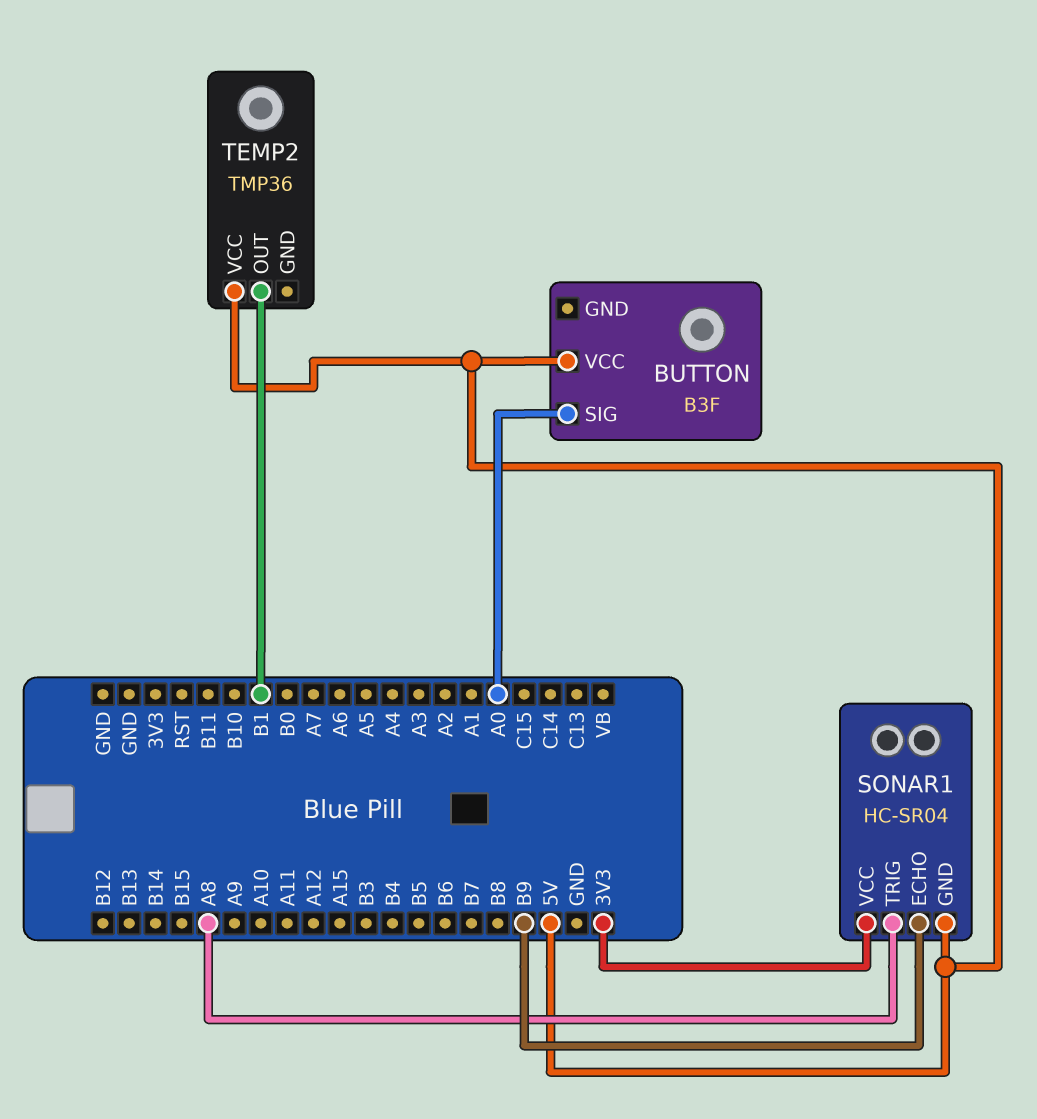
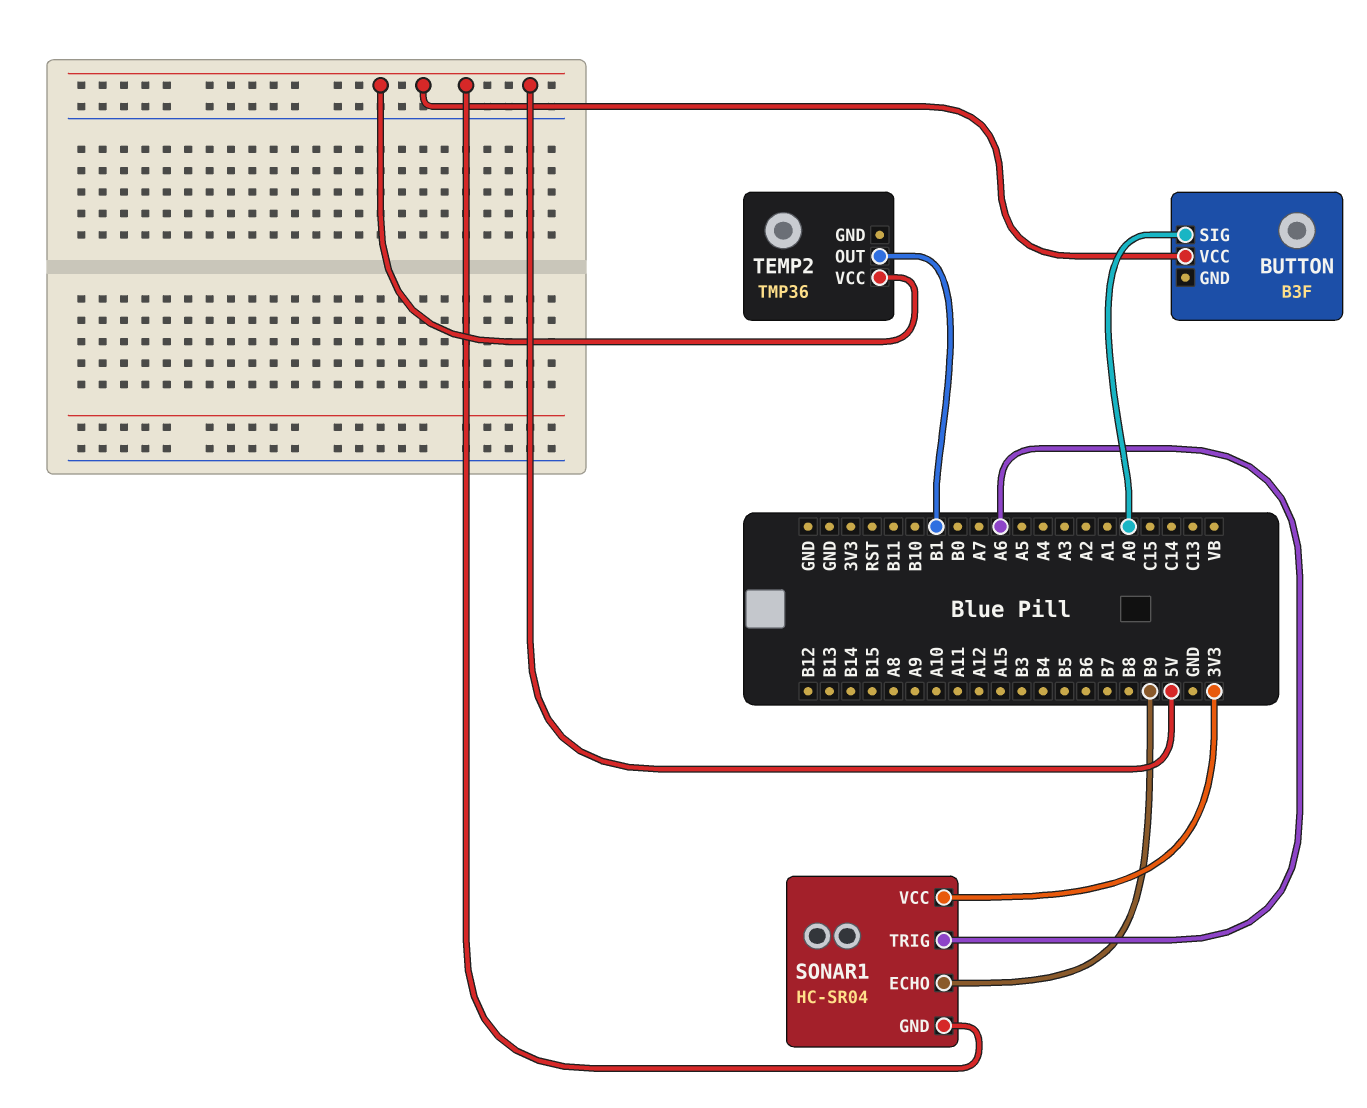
SONAR1 pin TRIG: A8 -> A6

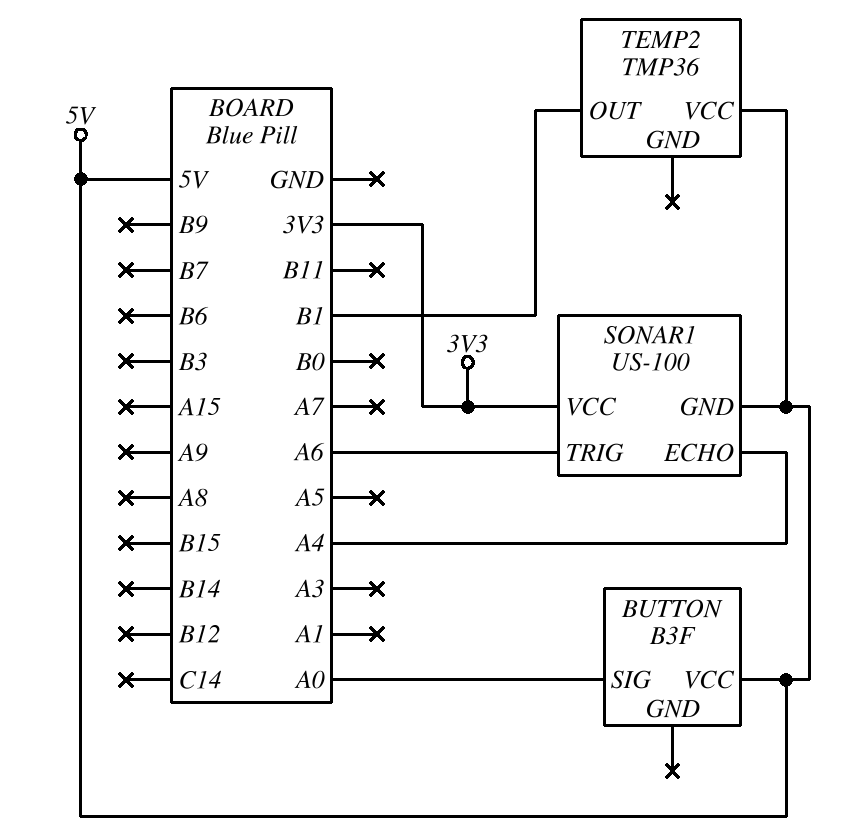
SONAR1: HC-SR04 -> US-100
SONAR1 pin ECHO: B9 -> A4

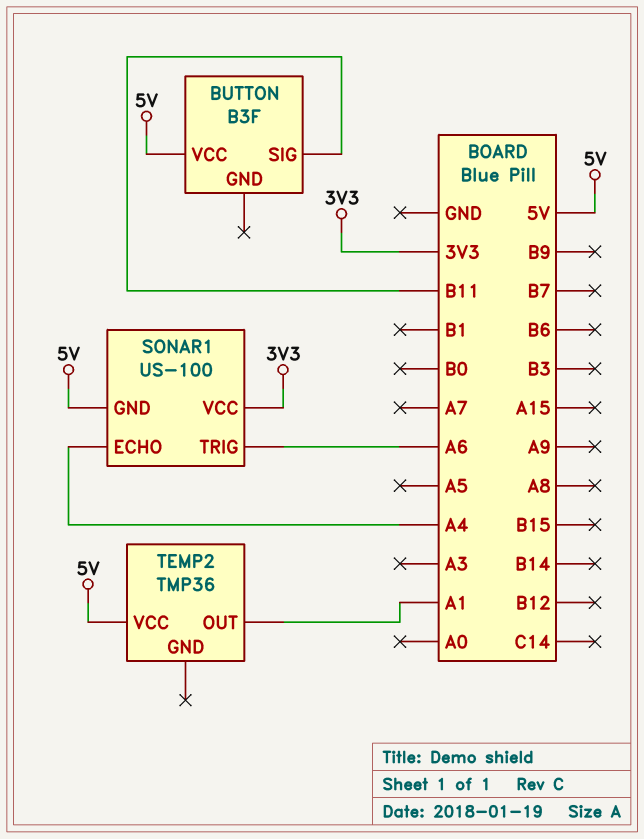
BUTTON pin SIG: A0 -> B11
TEMP2 pin OUT: B1 -> A1

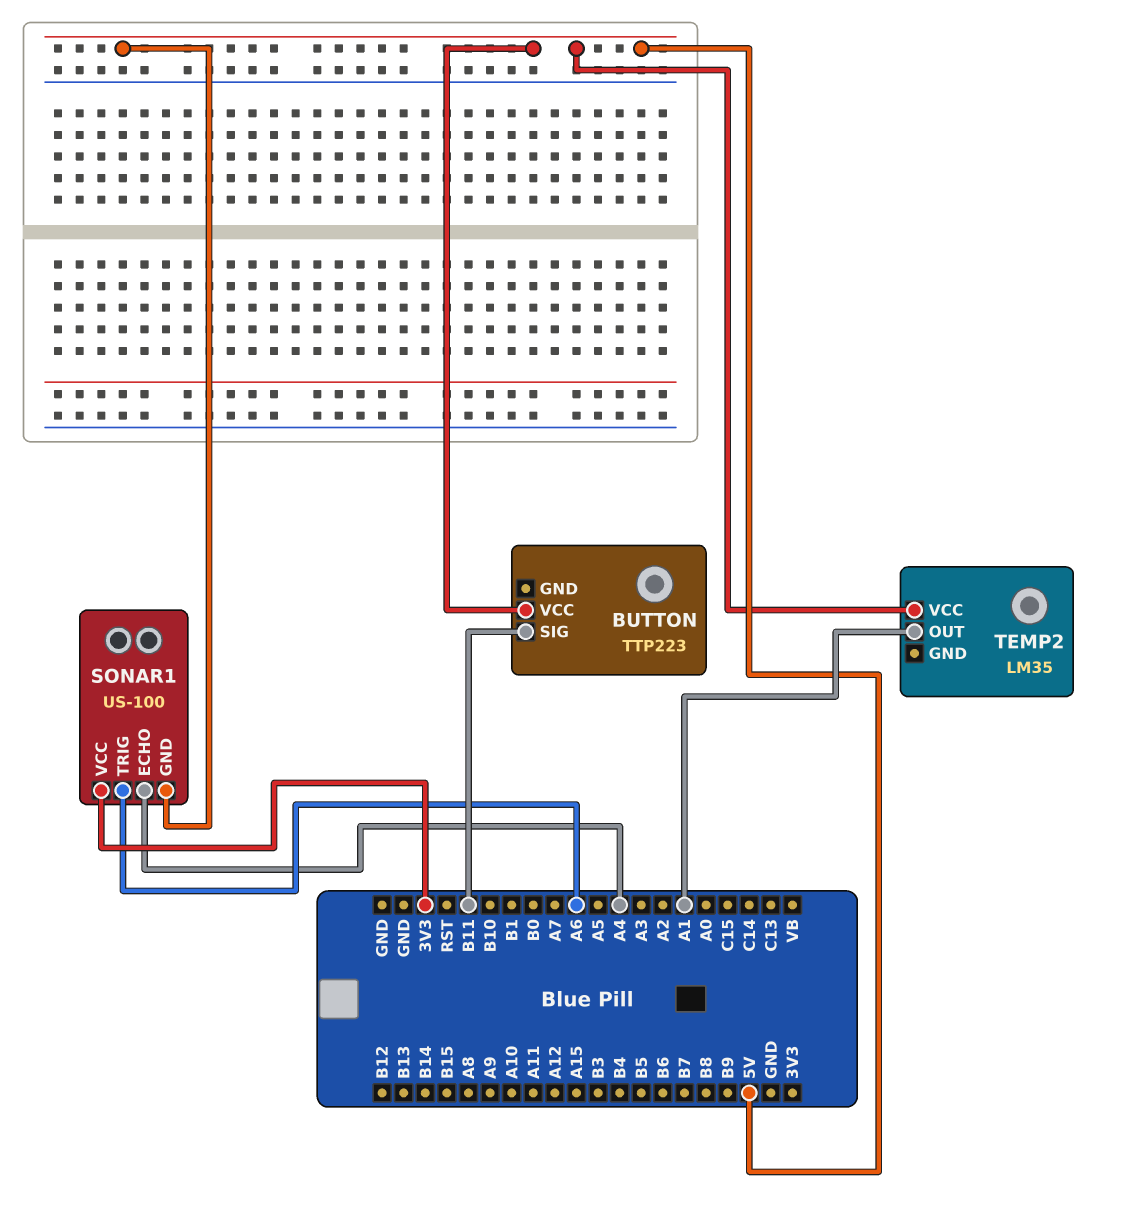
BUTTON: B3F -> TTP223
TEMP2: TMP36 -> LM35

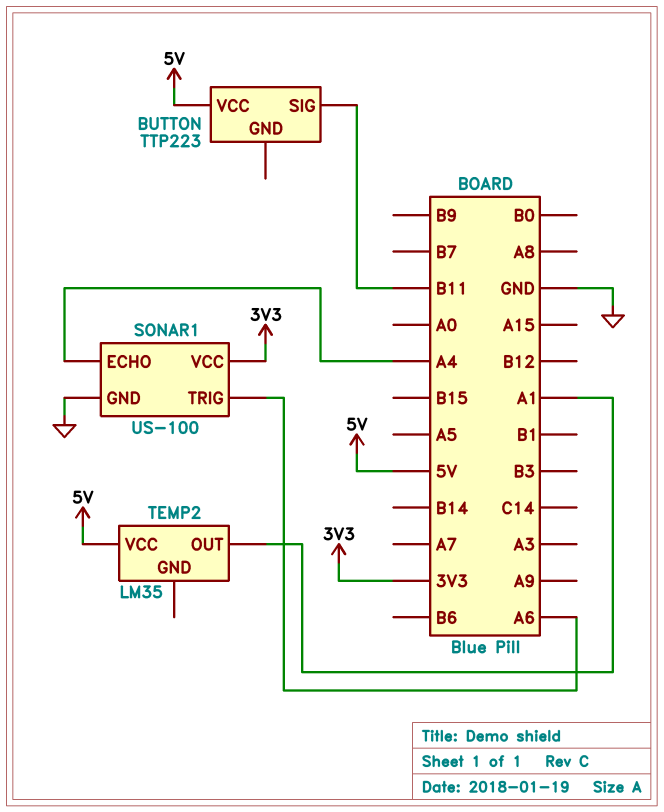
SONAR1 pin GND: 5V -> GND

